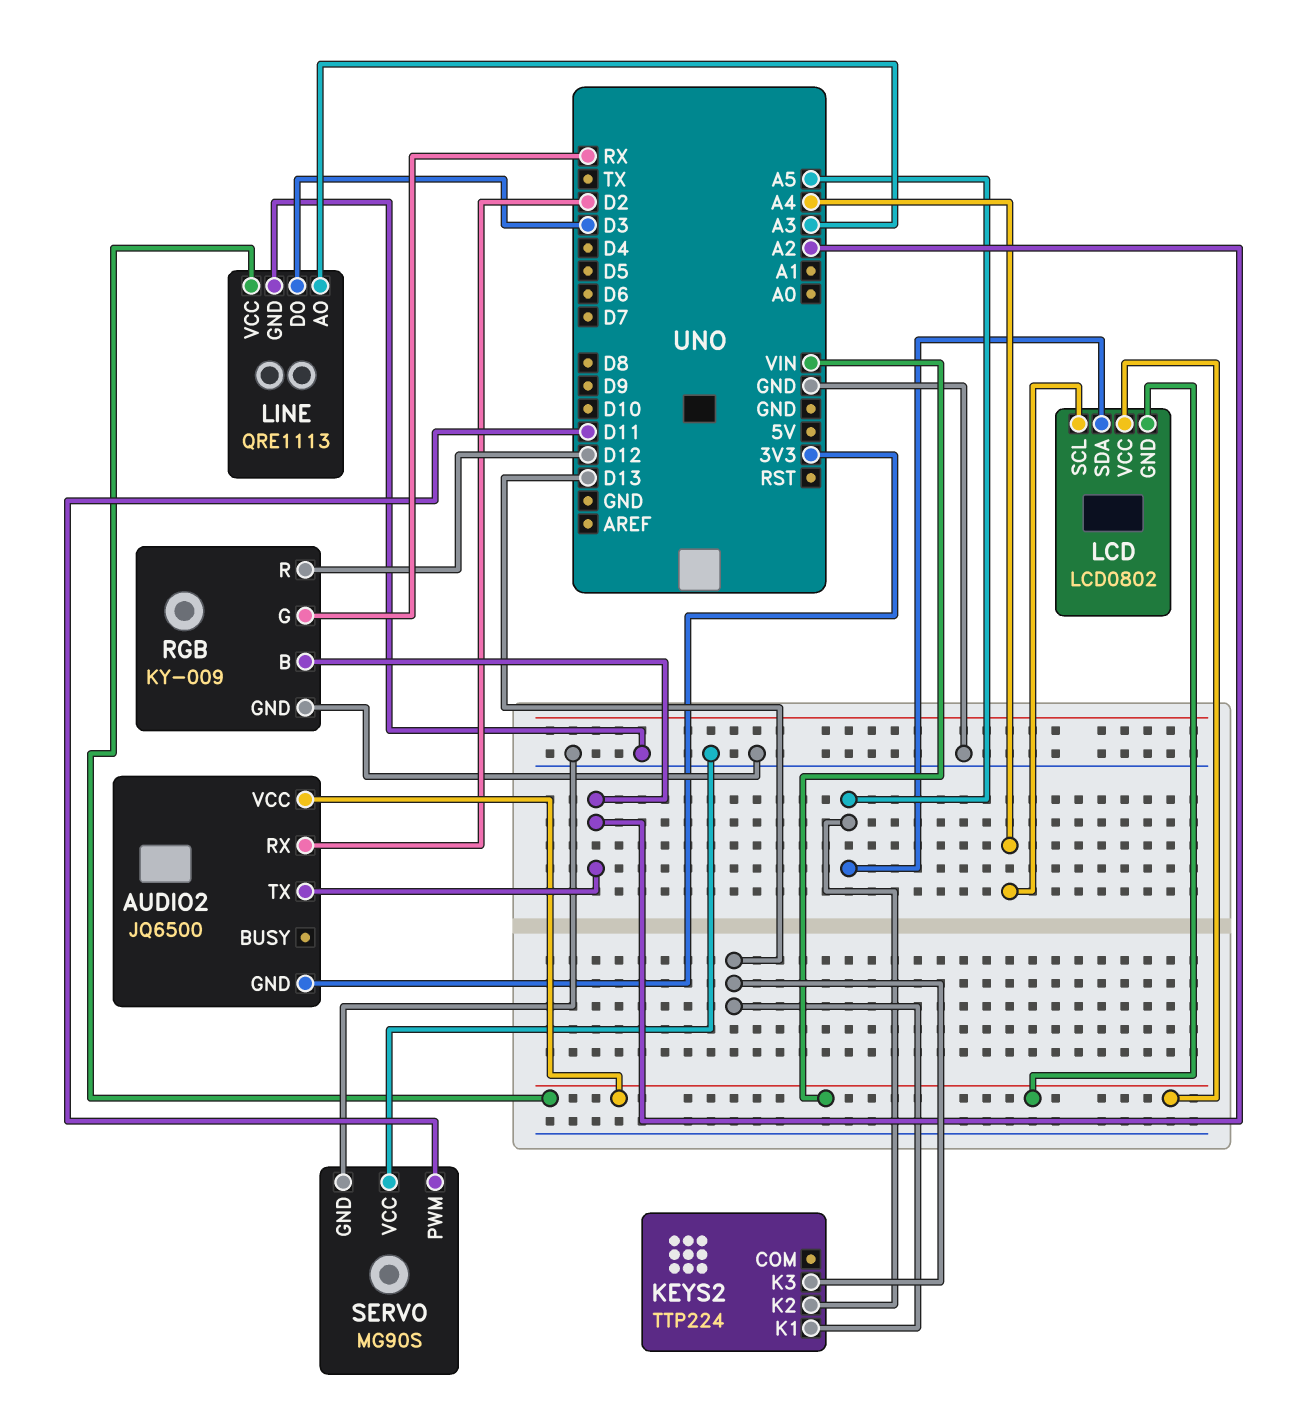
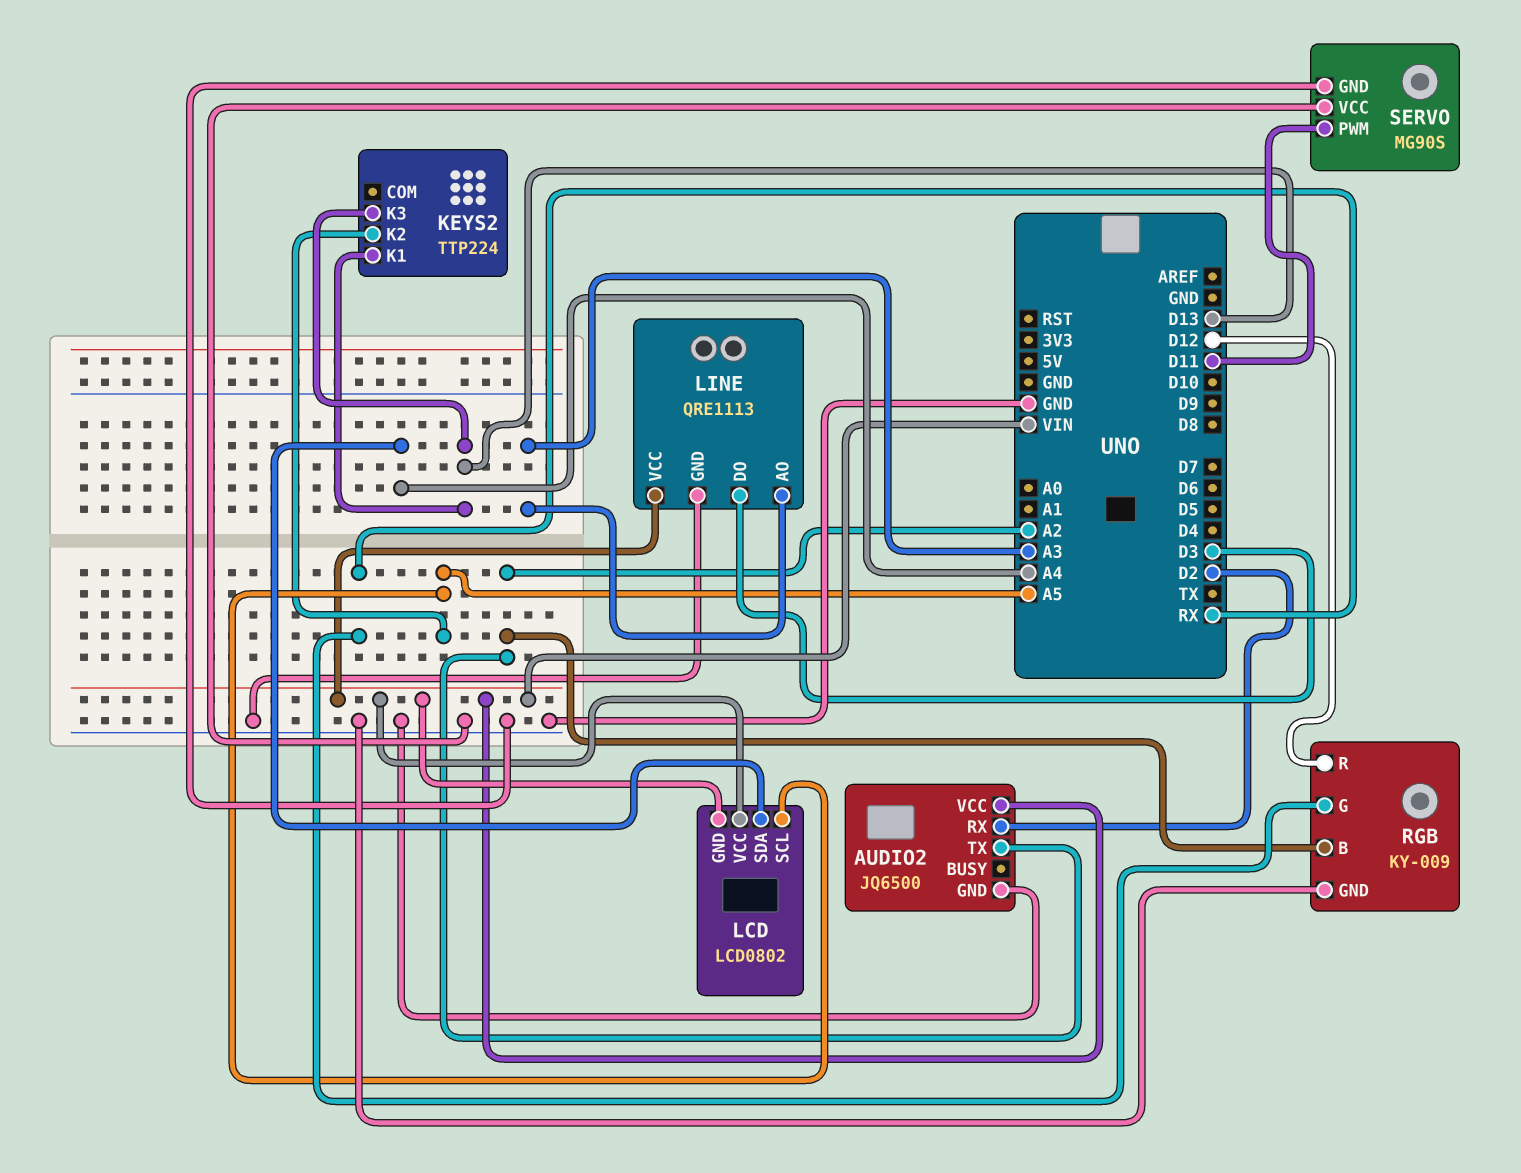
AUDIO2 pin GND: 3V3 -> GND
LCD pin SCL: A4 -> A5
LCD pin SDA: A5 -> A4

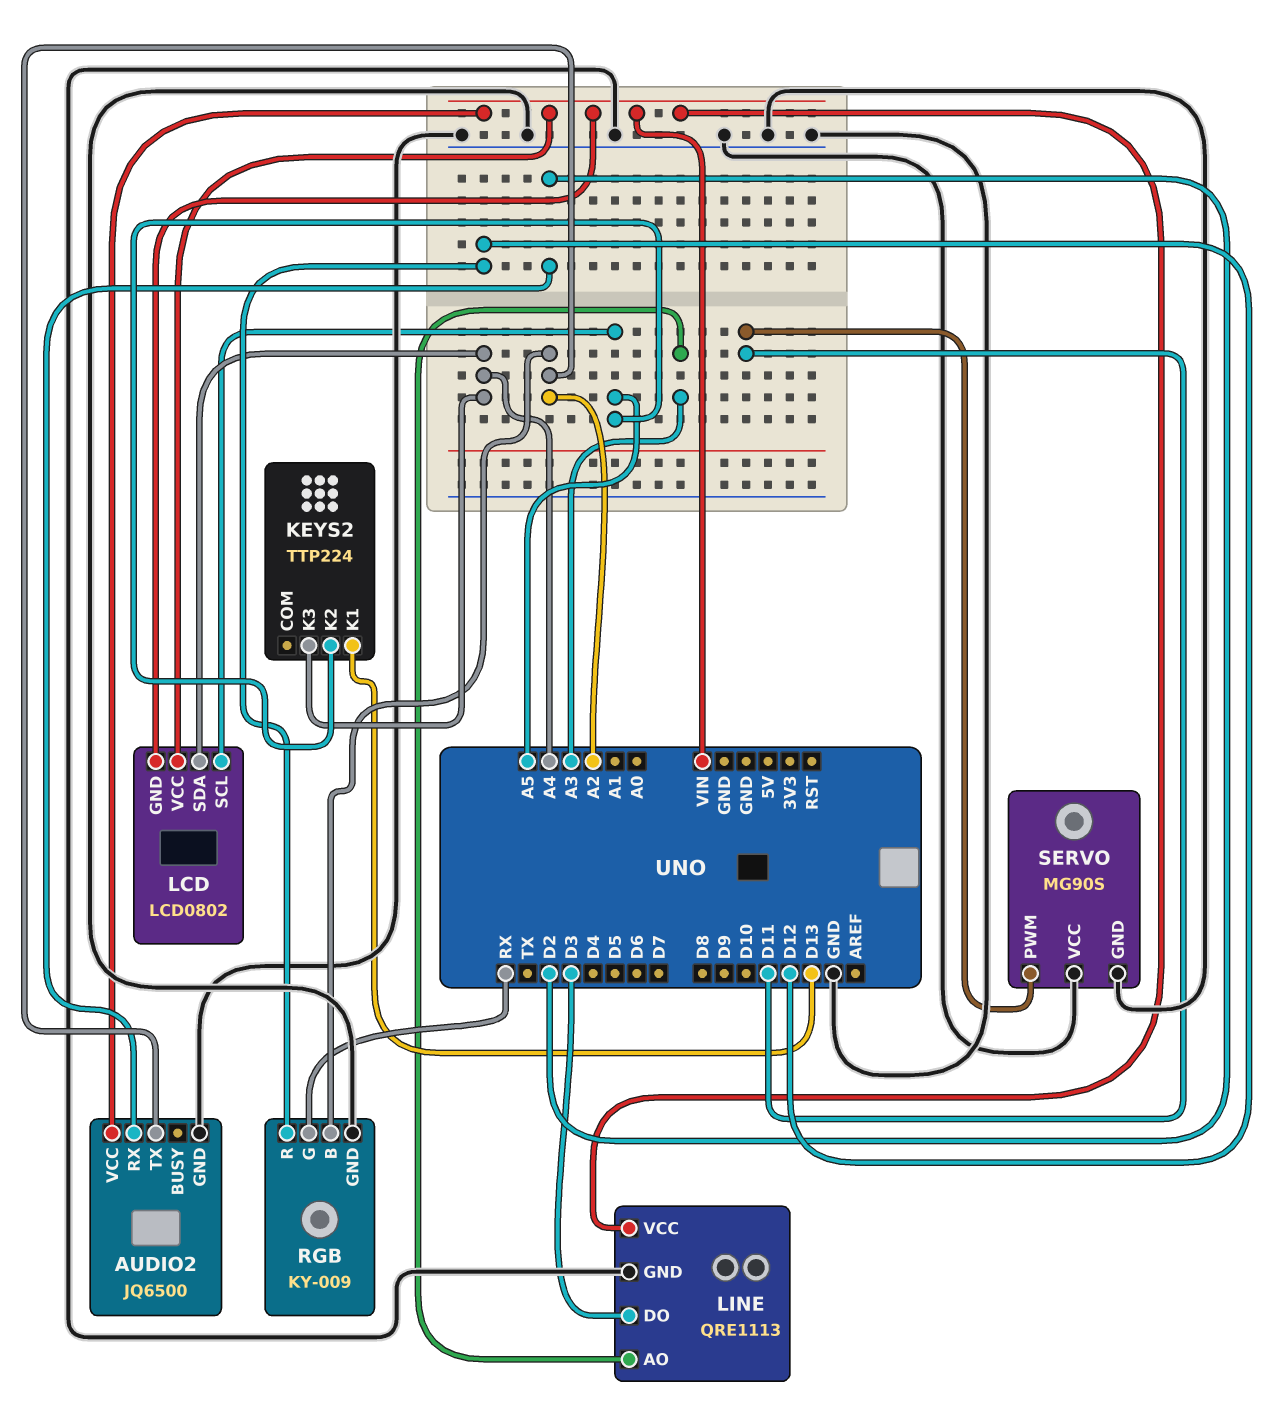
KEYS2 pin K3: D13 -> A4

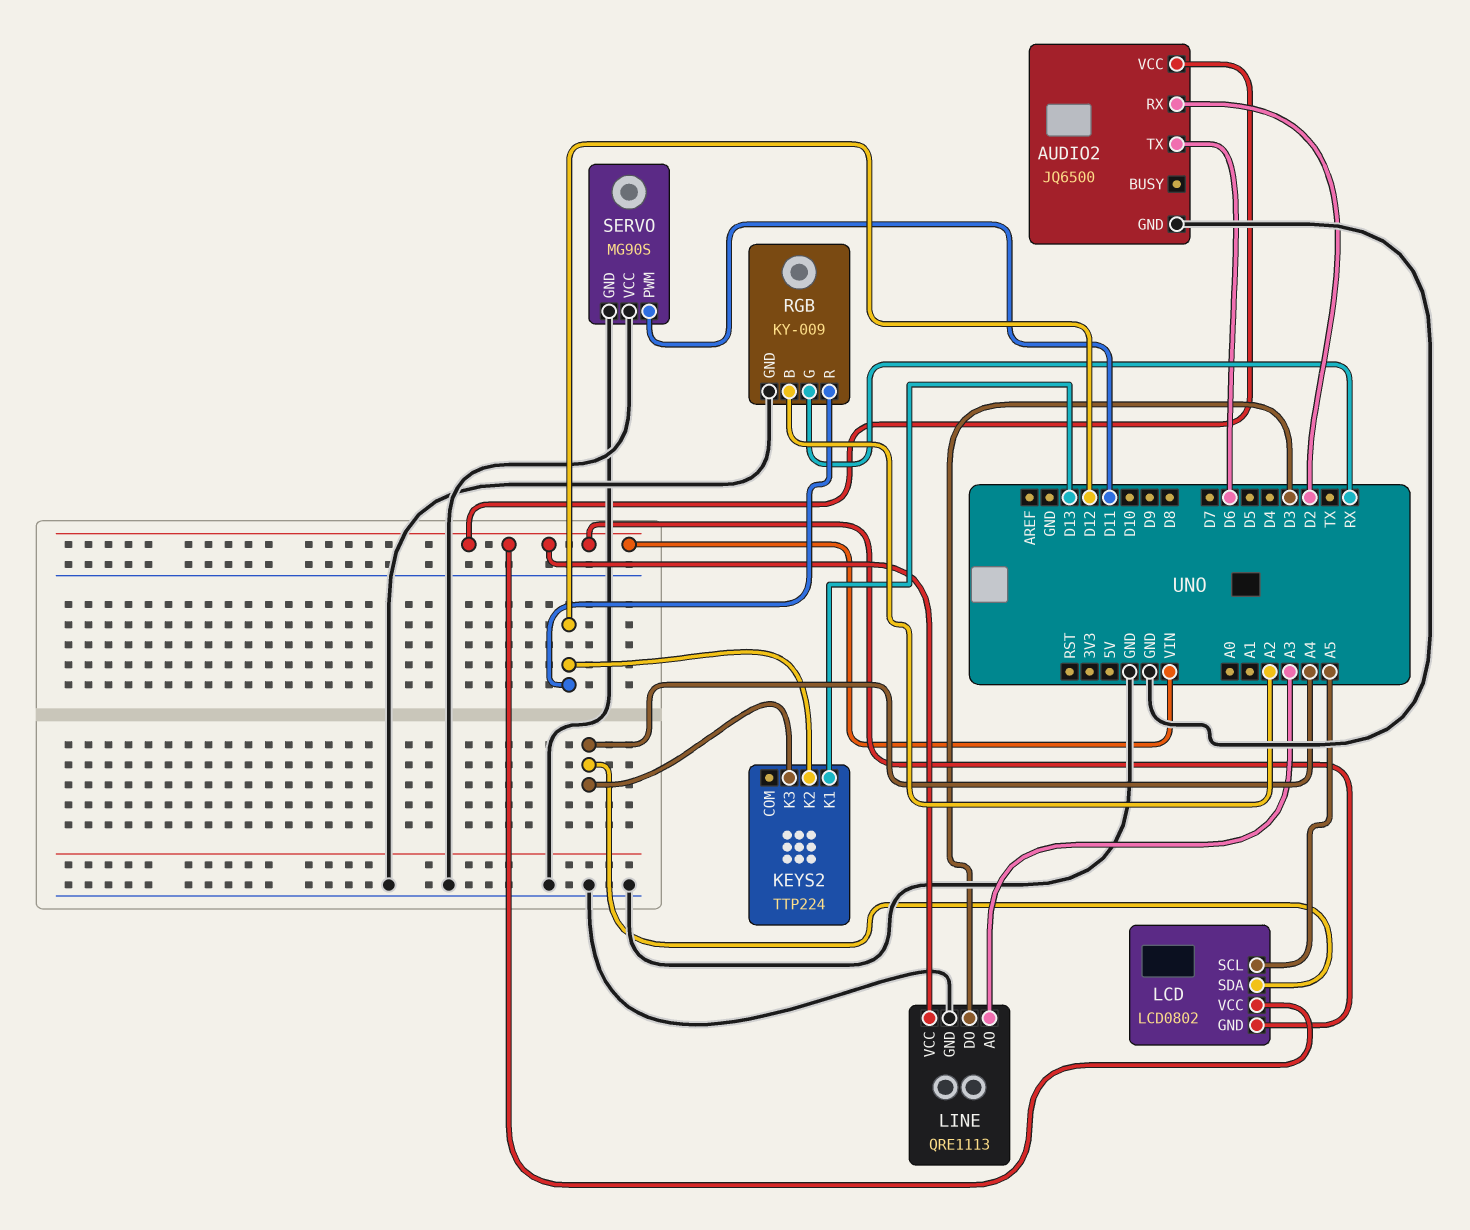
AUDIO2 pin TX: A2 -> D6
KEYS2 pin K2: A5 -> D12

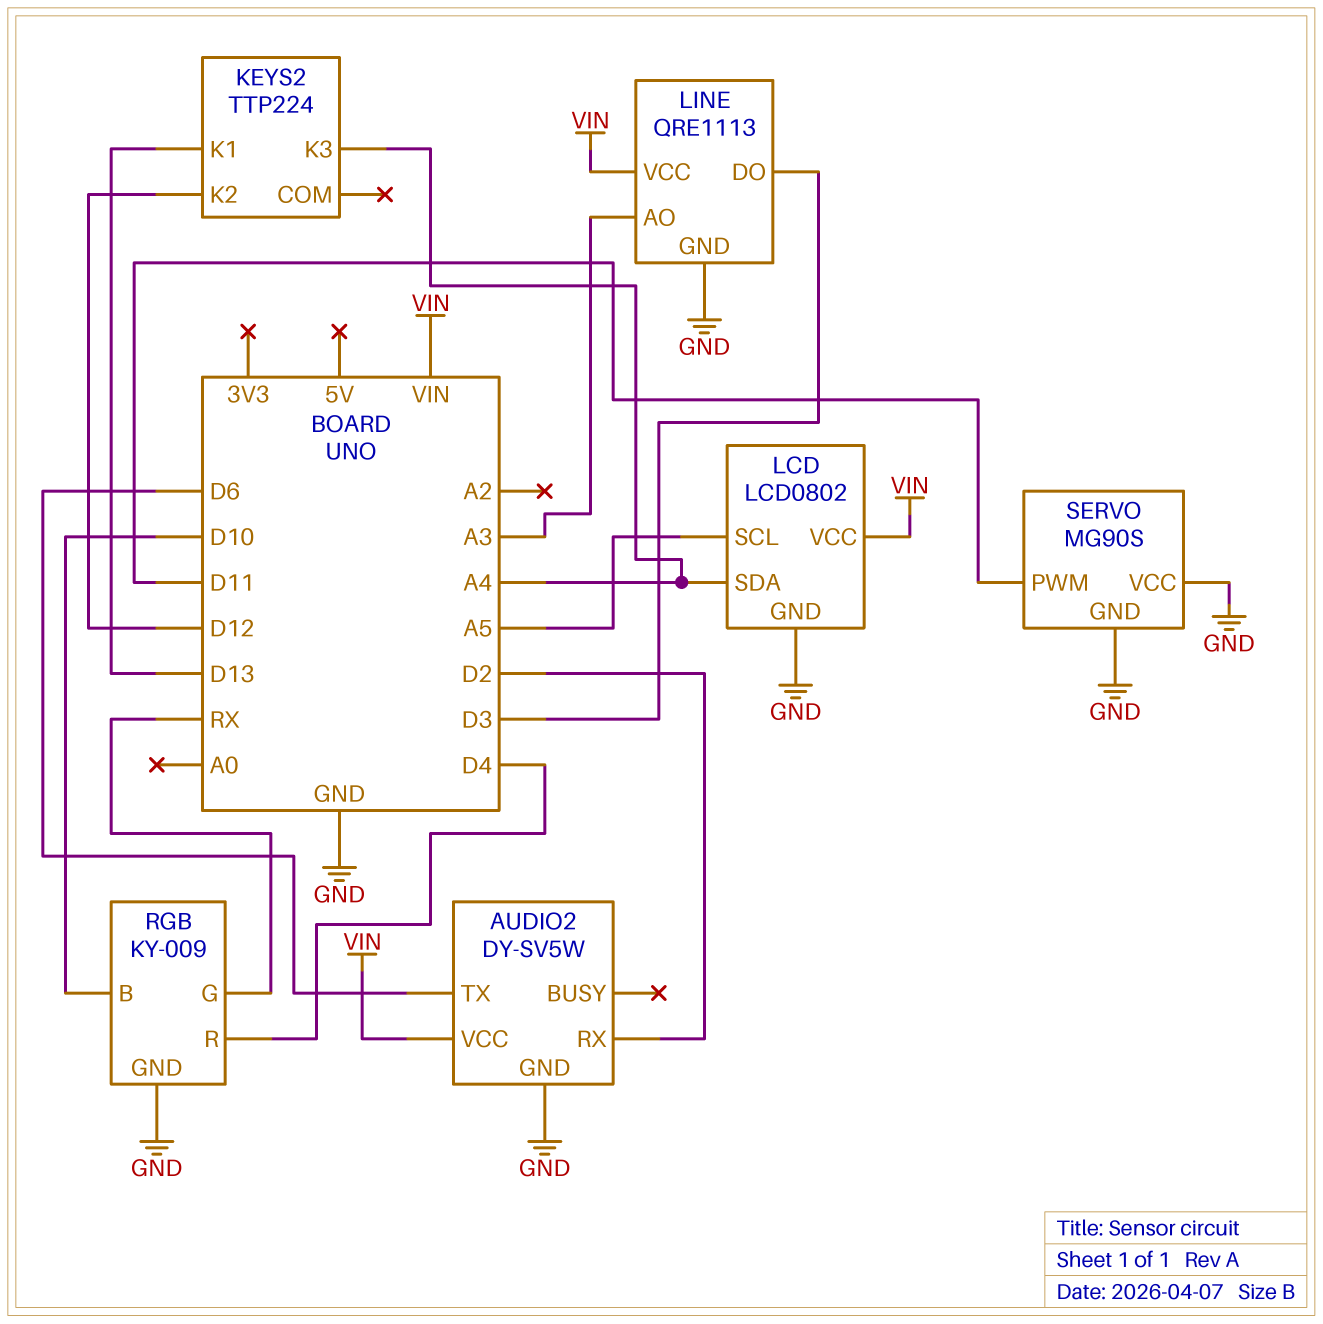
AUDIO2: JQ6500 -> DY-SV5W
LCD pin GND: VIN -> GND
RGB pin B: A2 -> D10
RGB pin R: D12 -> D4

